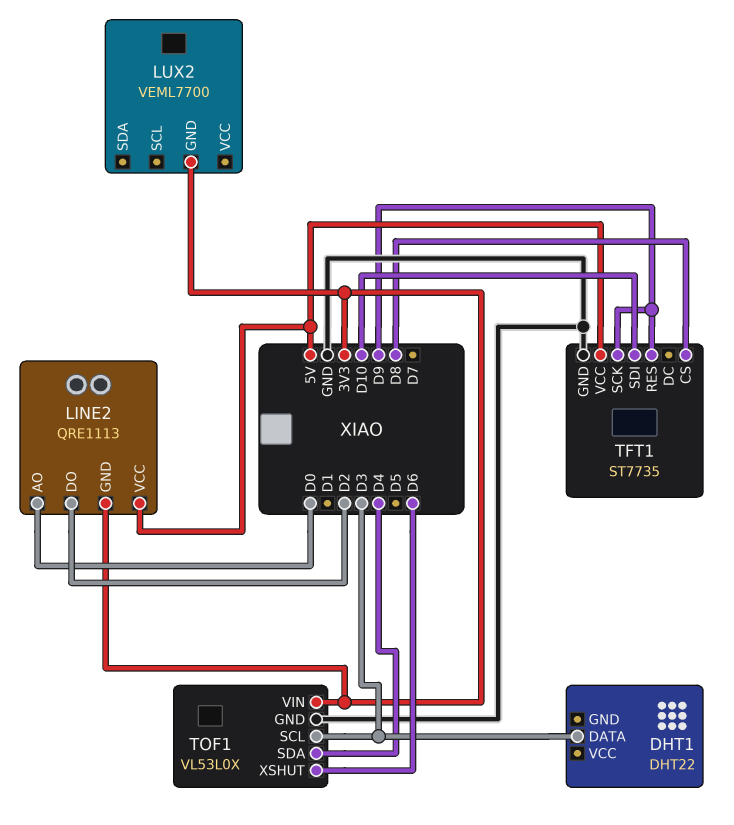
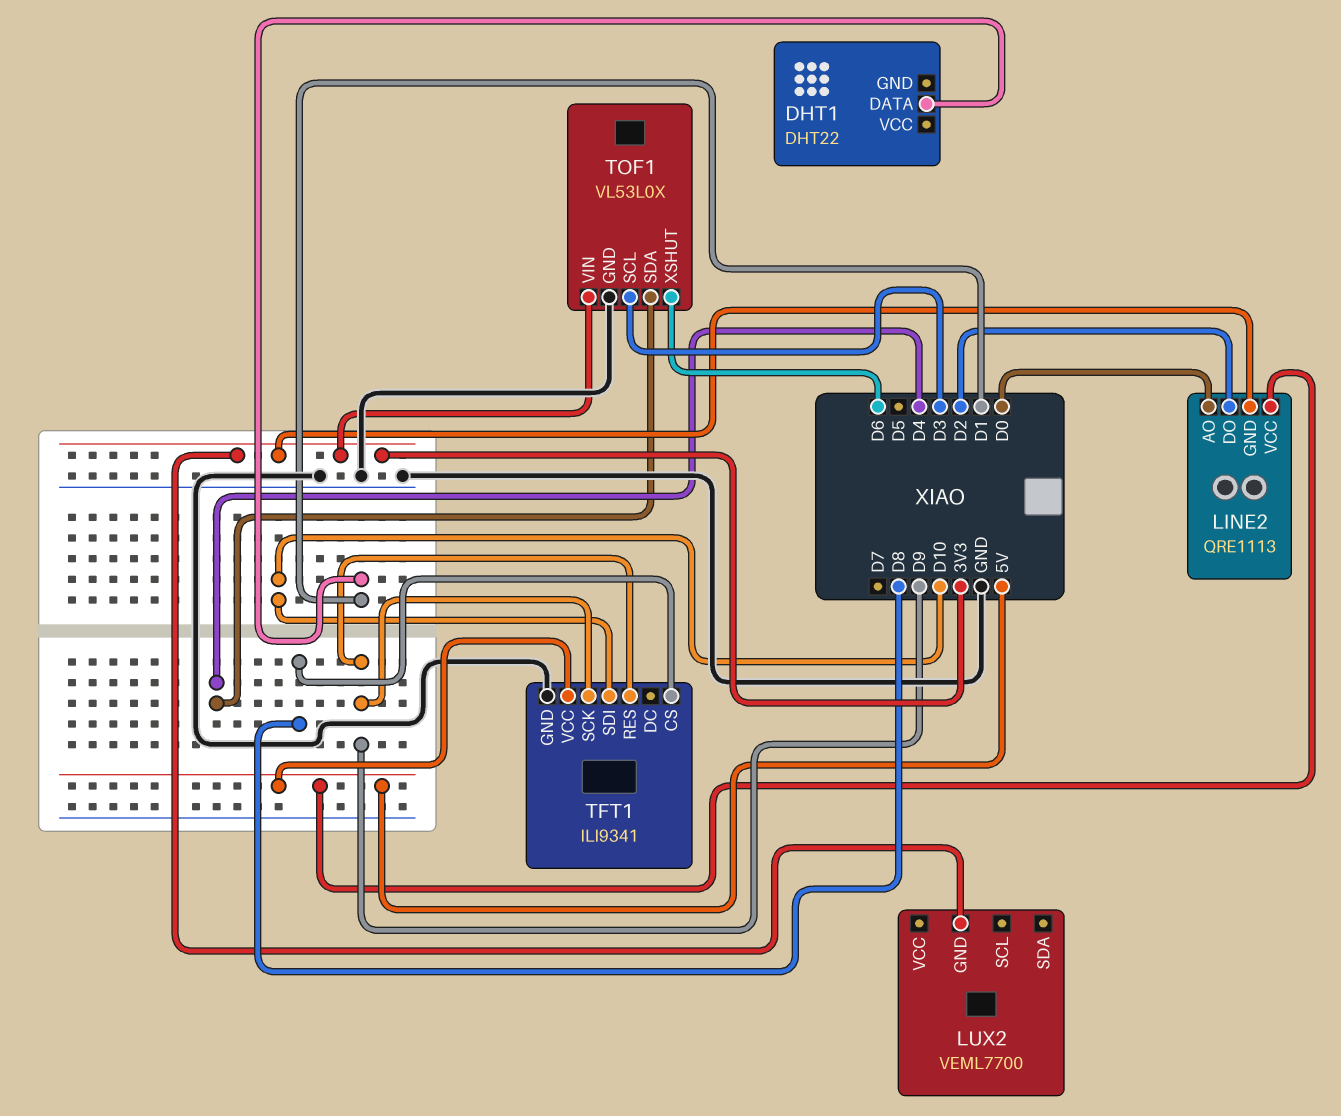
DHT1 pin DATA: D3 -> D1
TFT1: ST7735 -> ILI9341

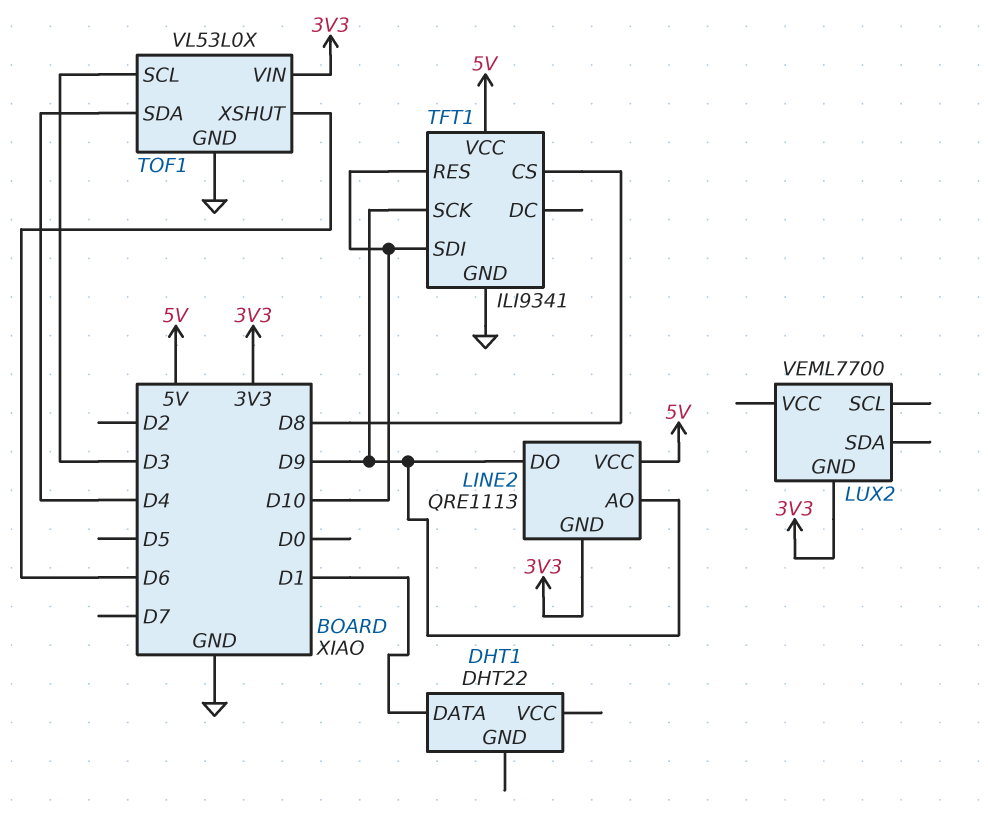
LINE2 pin AO: D0 -> D9
LINE2 pin DO: D2 -> D9
TFT1 pin RES: D9 -> D10

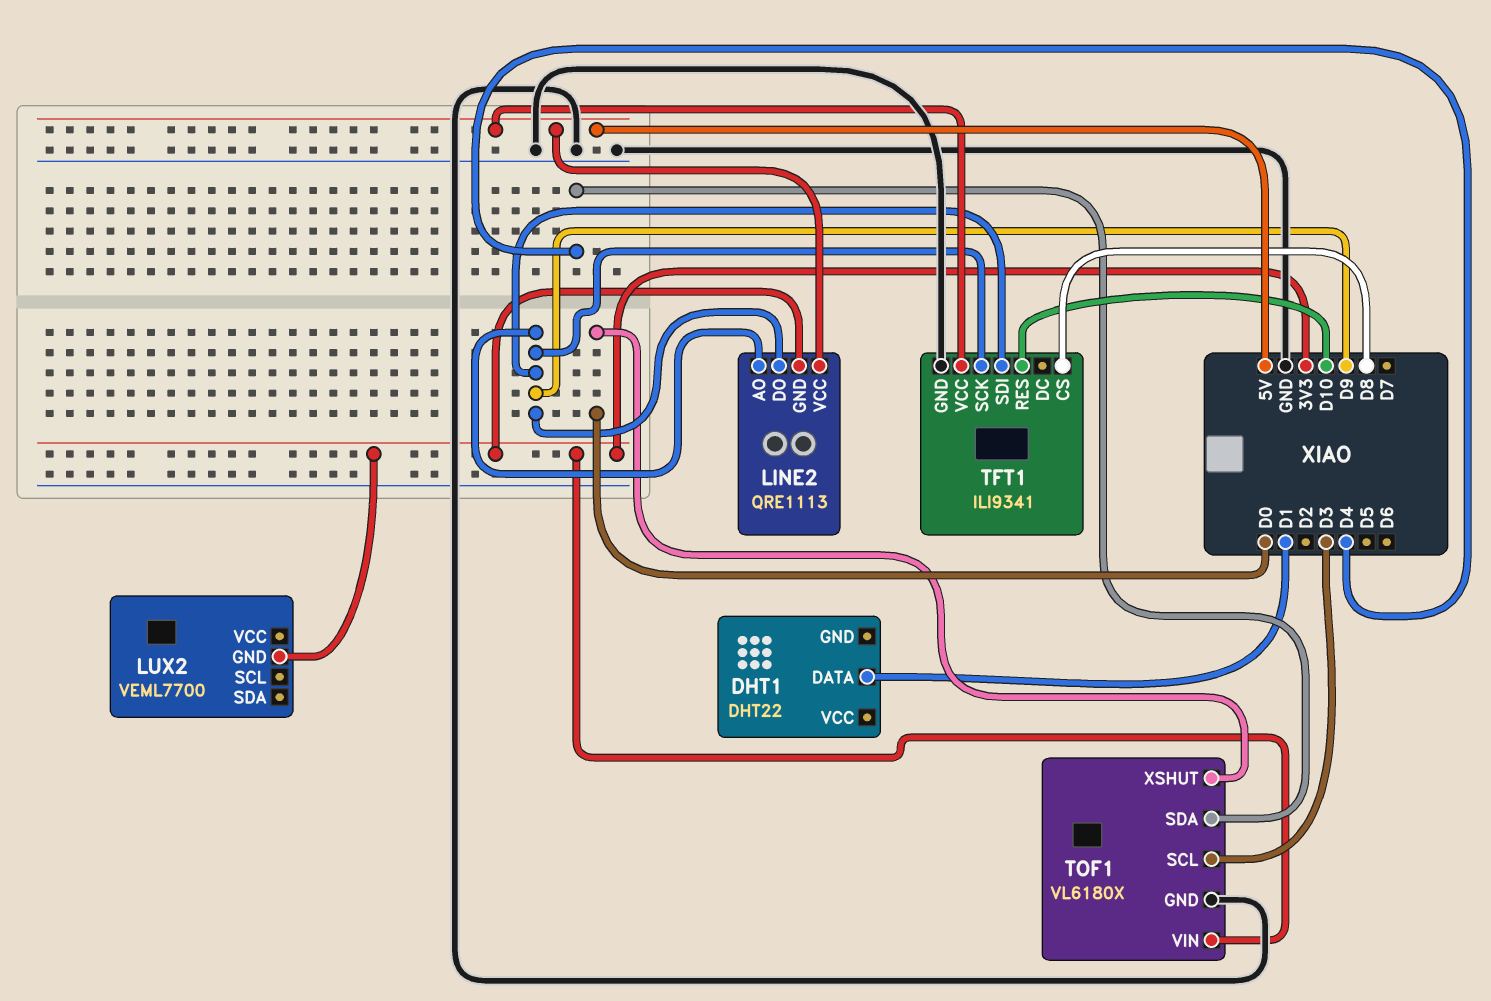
TFT1 pin SDI: D10 -> D9
TOF1: VL53L0X -> VL6180X
TOF1 pin XSHUT: D6 -> D0

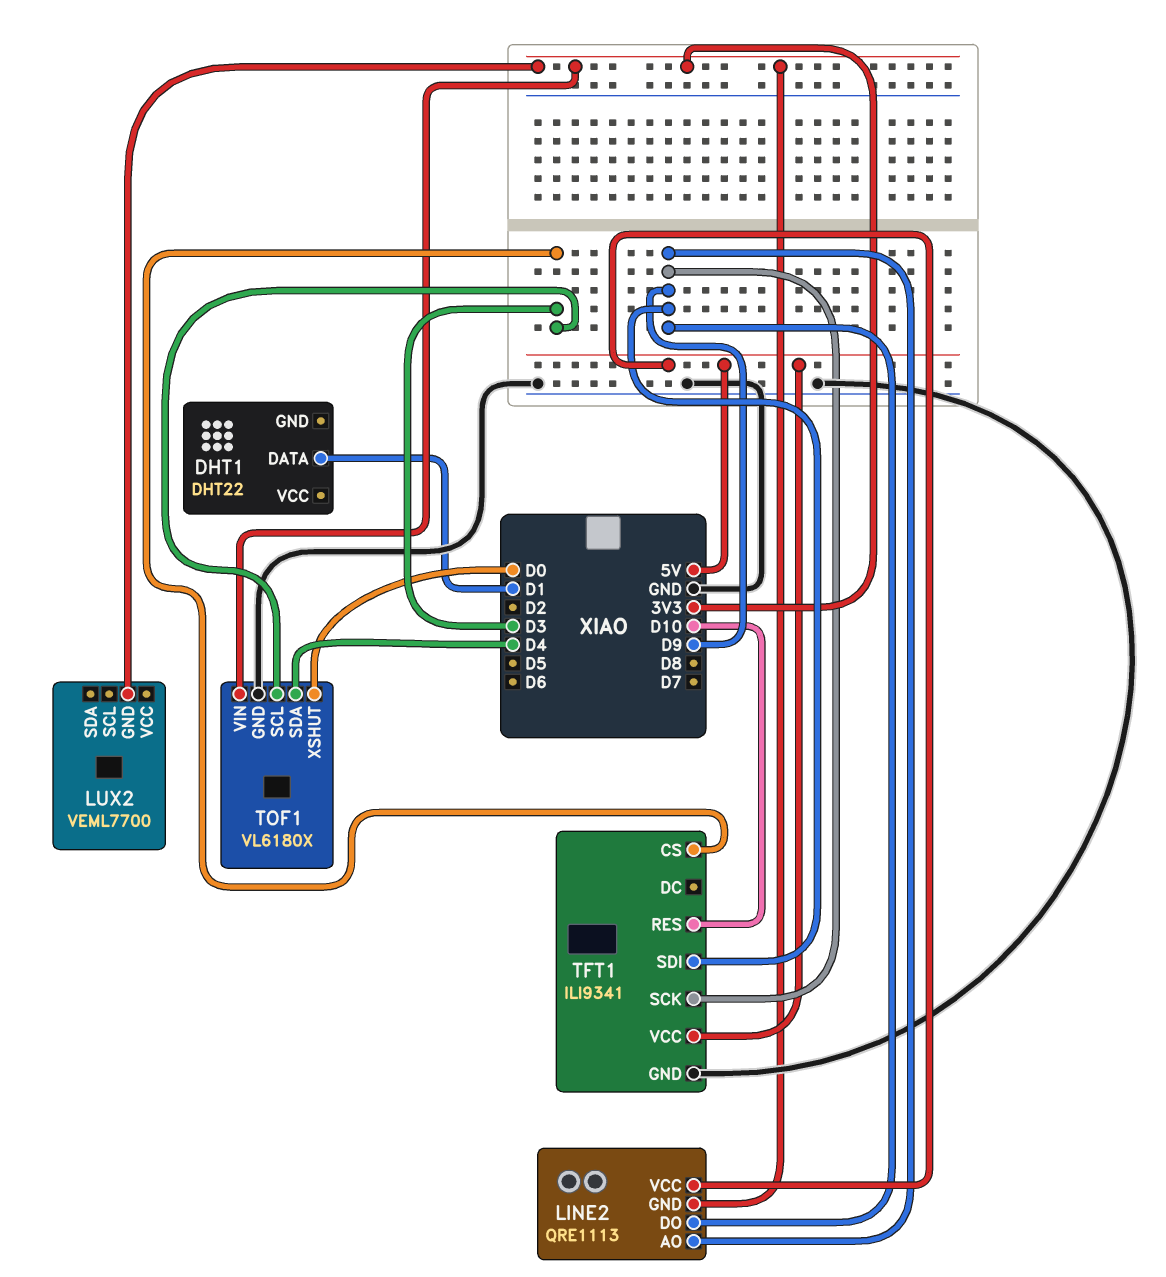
TFT1 pin CS: D8 -> D3

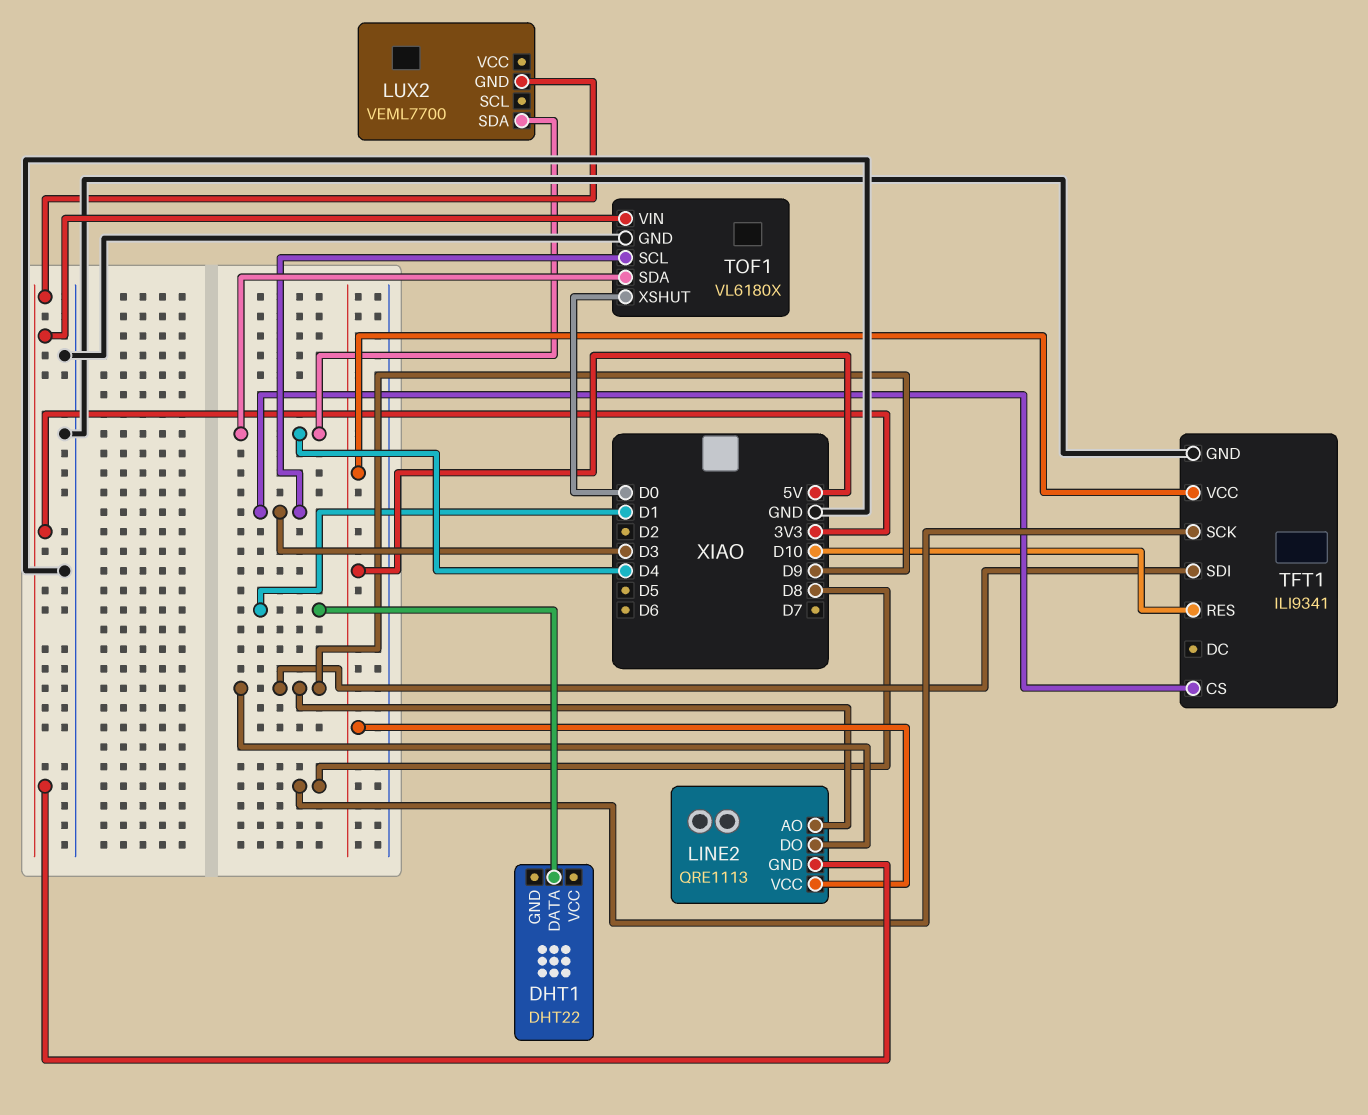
LUX2 pin SDA: none -> D4
TFT1 pin SCK: D9 -> D8

